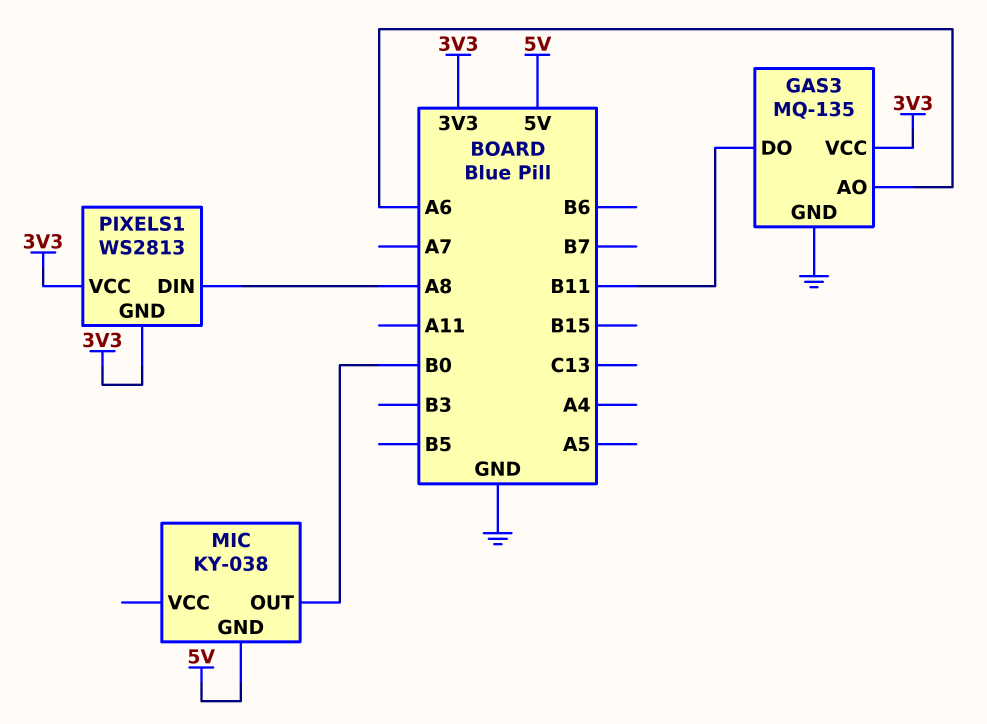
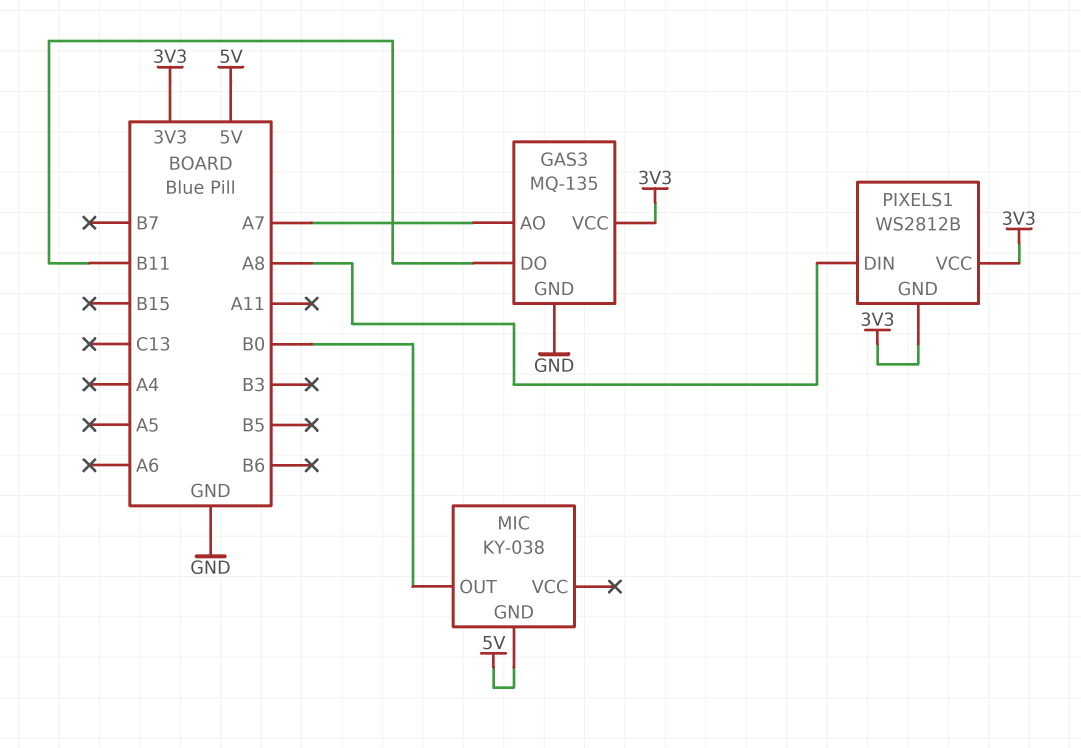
GAS3 pin AO: A6 -> A7
PIXELS1: WS2813 -> WS2812B

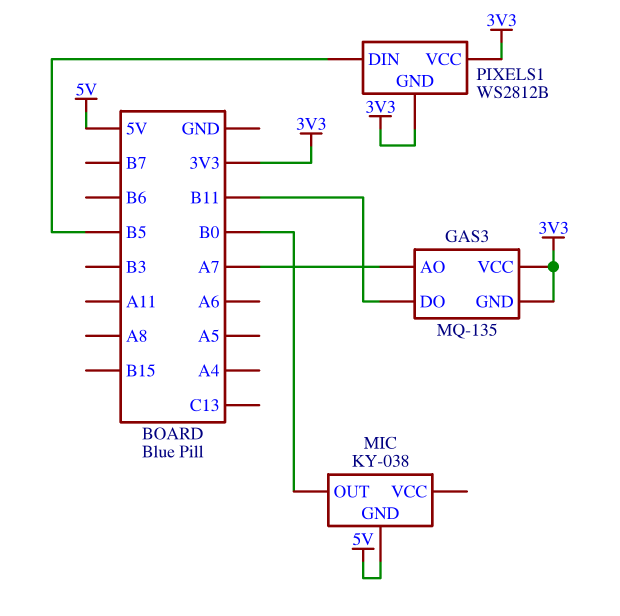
GAS3 pin GND: GND -> 3V3
PIXELS1 pin DIN: A8 -> B5

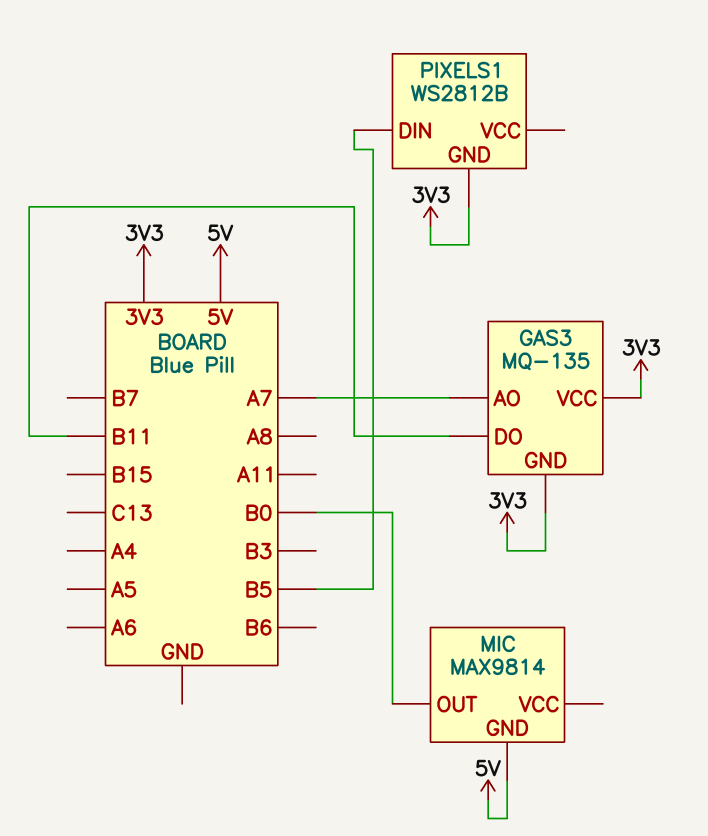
MIC: KY-038 -> MAX9814
PIXELS1 pin VCC: 3V3 -> none

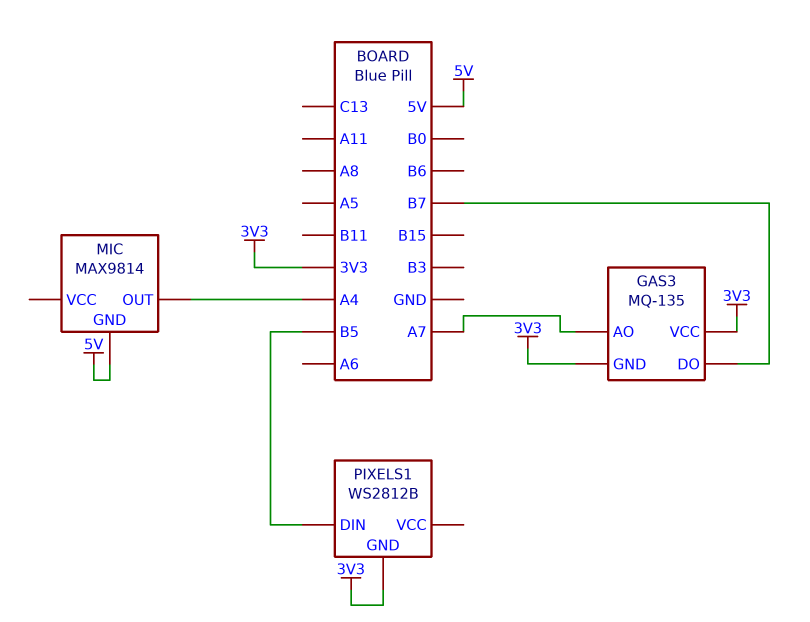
GAS3 pin DO: B11 -> B7
MIC pin OUT: B0 -> A4

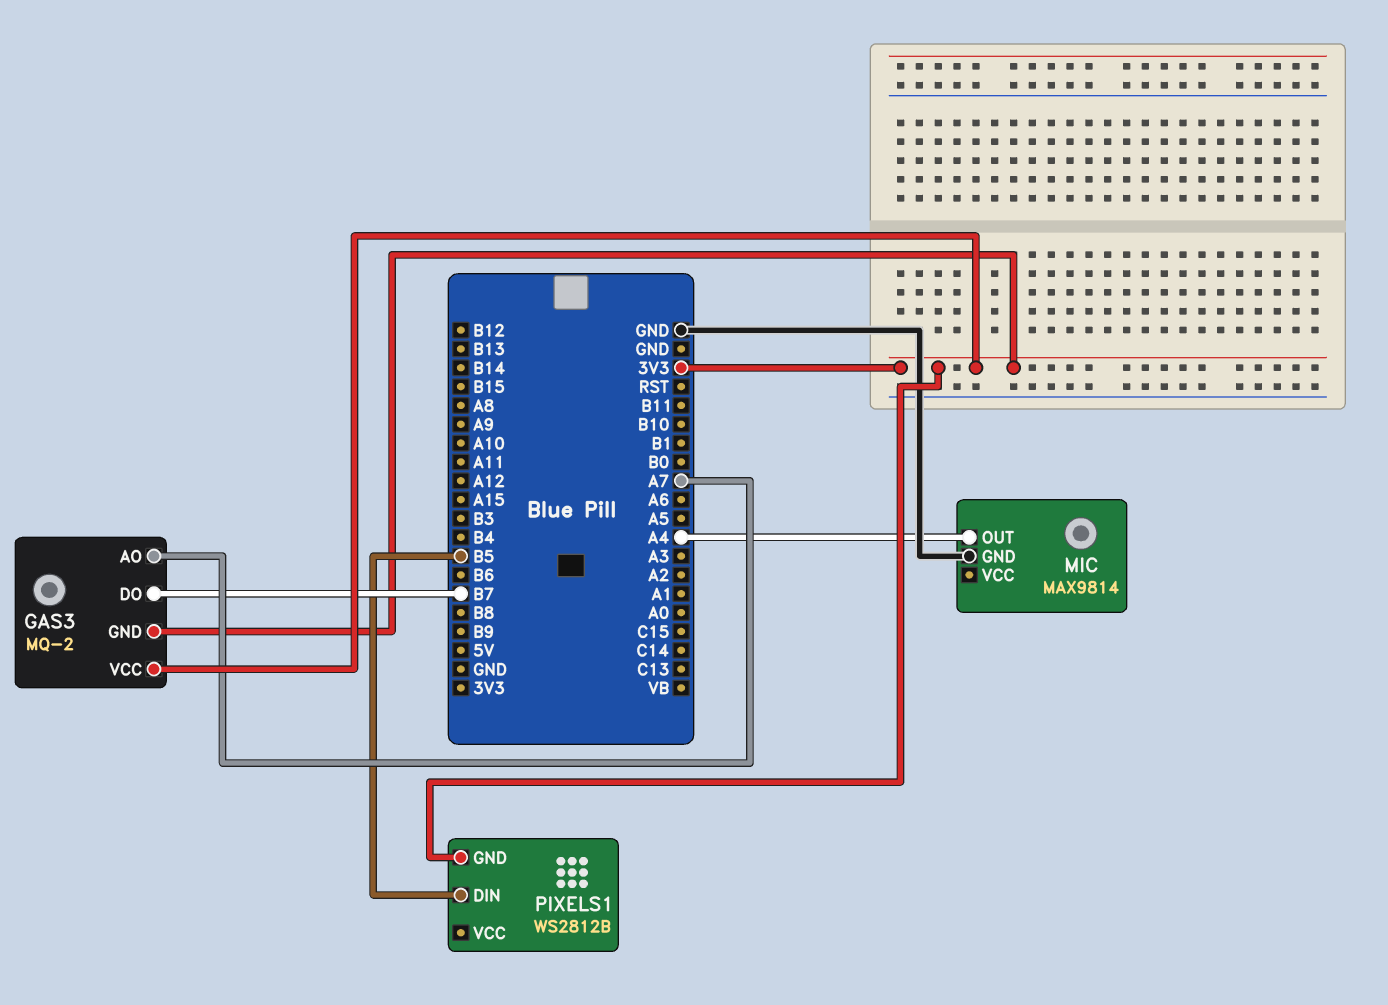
GAS3: MQ-135 -> MQ-2
MIC pin GND: 5V -> GND

